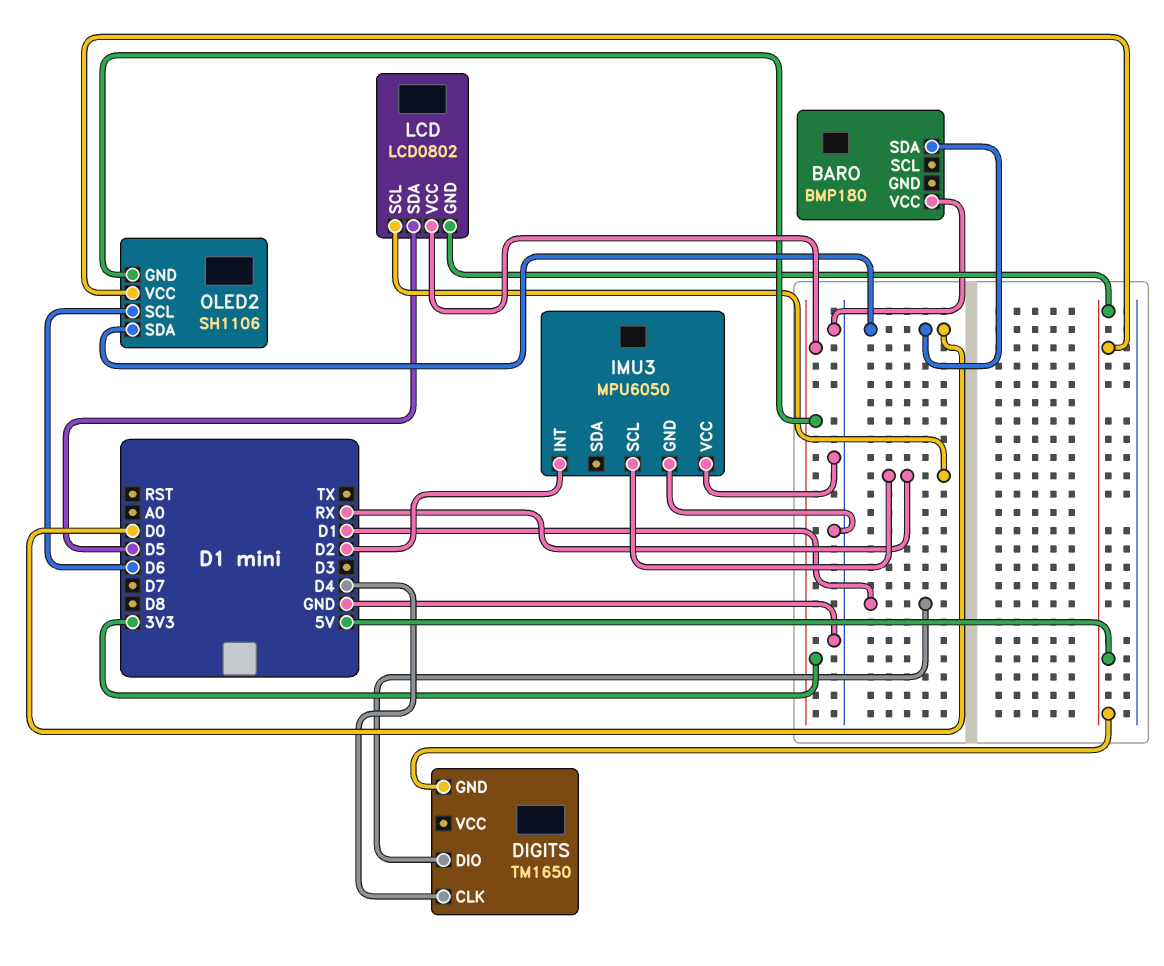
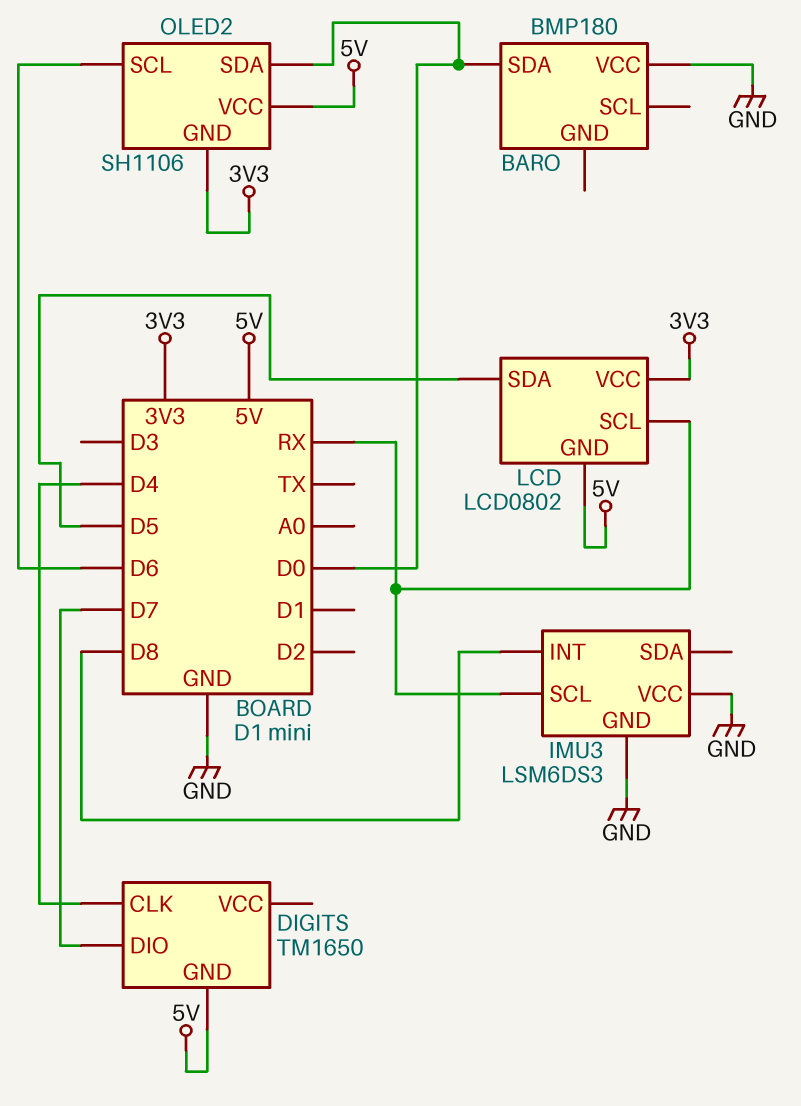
DIGITS pin DIO: D1 -> D7
IMU3: MPU6050 -> LSM6DS3
IMU3 pin INT: D2 -> D8

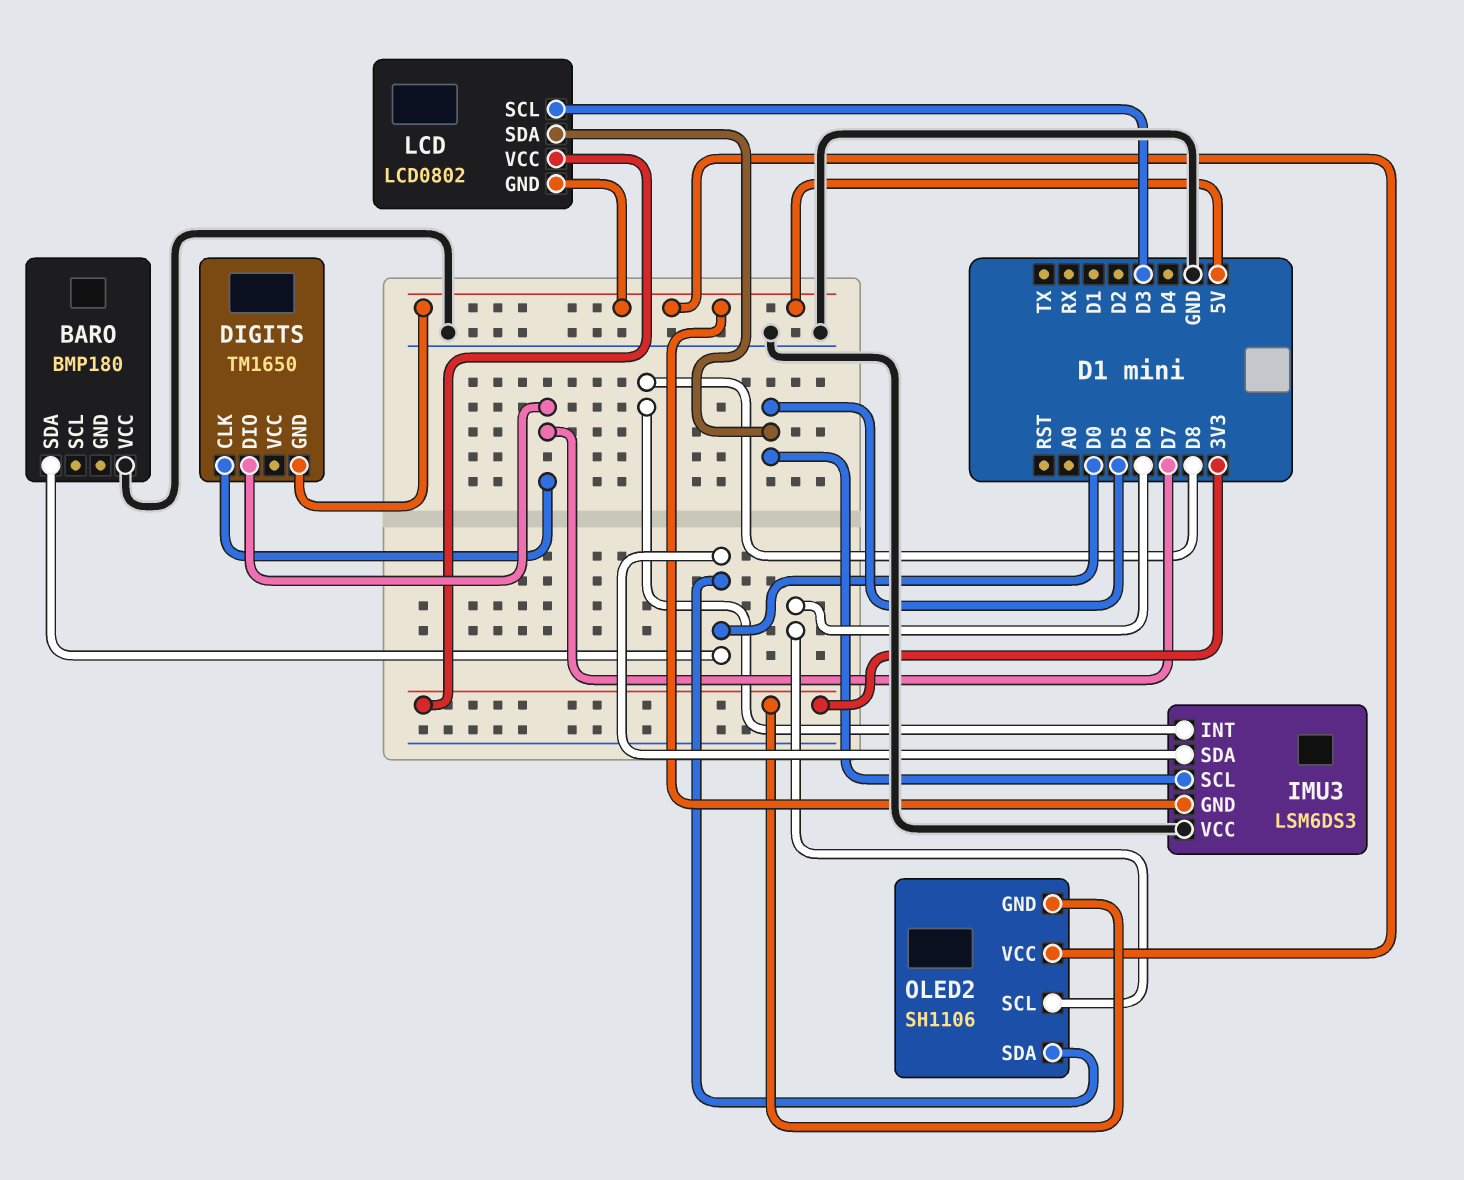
DIGITS pin CLK: D4 -> D7
IMU3 pin GND: GND -> 5V
IMU3 pin SCL: RX -> D5
IMU3 pin SDA: none -> D0
LCD pin SCL: RX -> D3

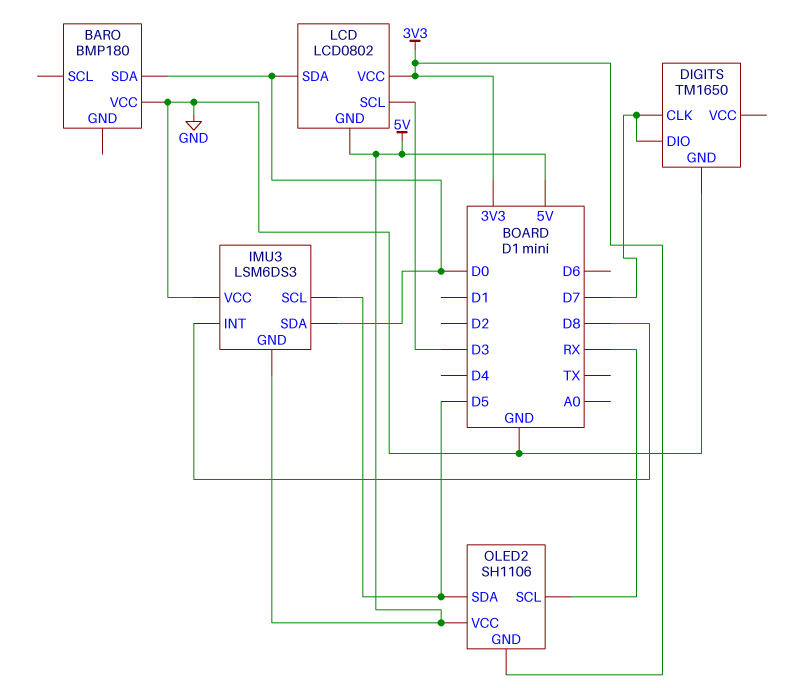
DIGITS pin GND: 5V -> GND
LCD pin SDA: D5 -> D0
OLED2 pin SCL: D6 -> RX
OLED2 pin SDA: D0 -> D5

